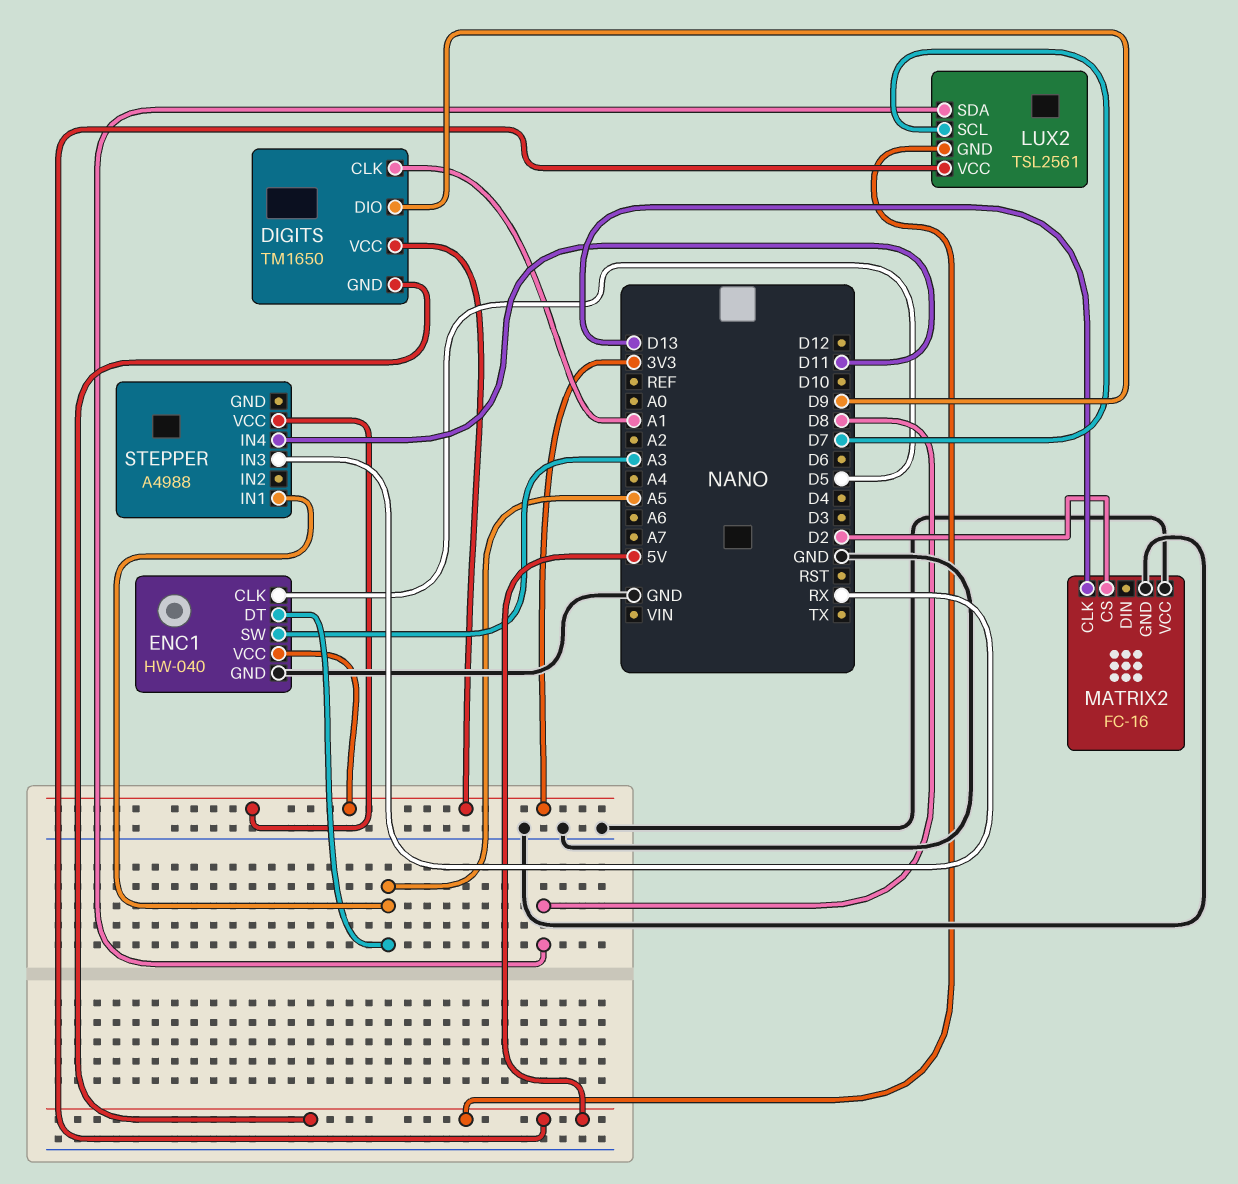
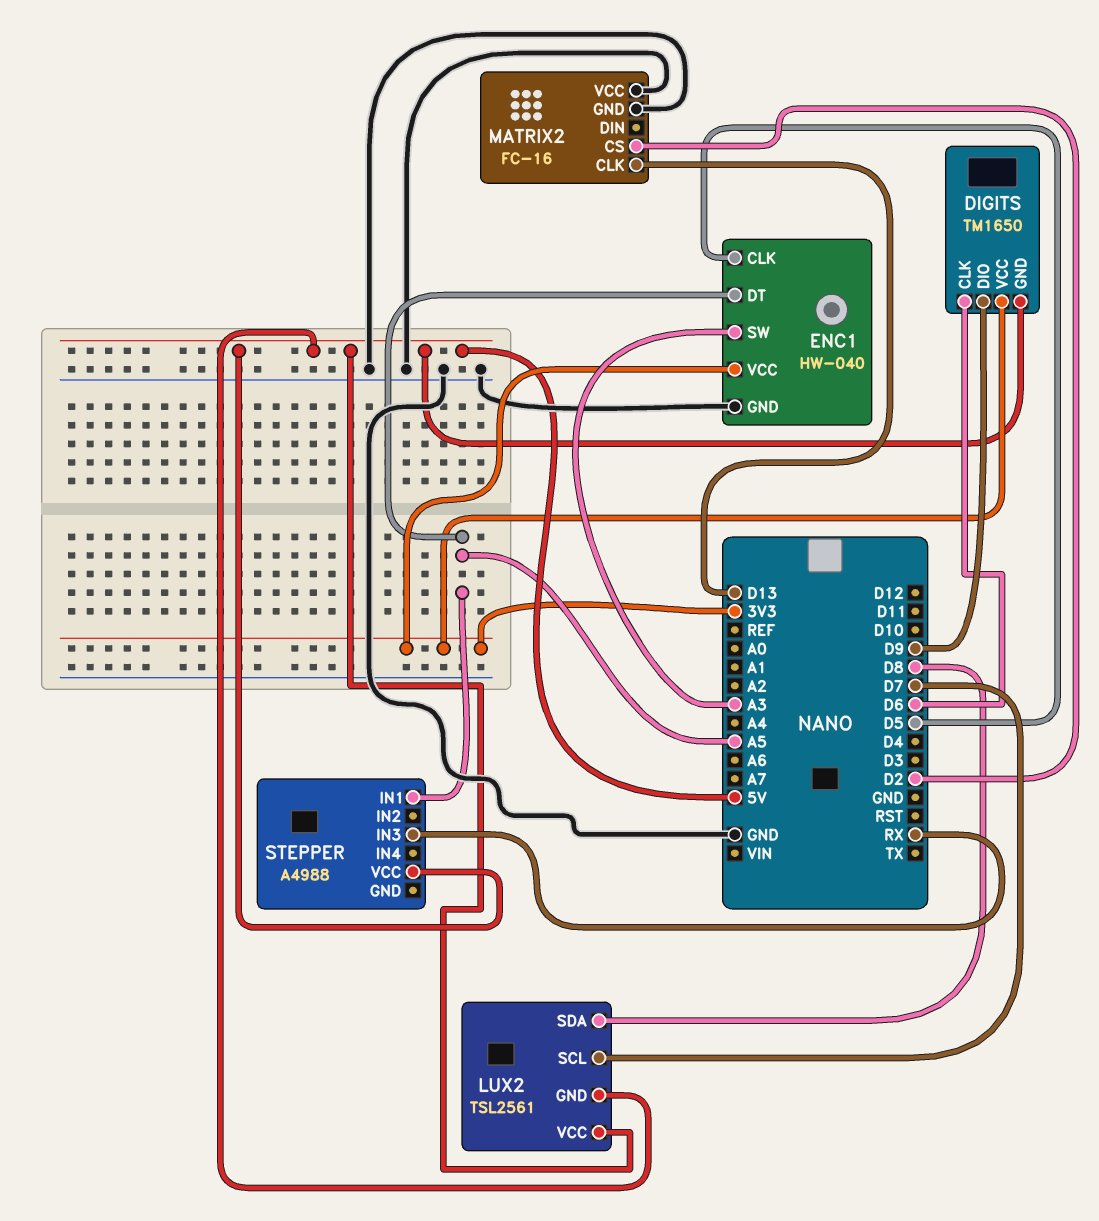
DIGITS pin CLK: A1 -> D6
STEPPER pin IN4: D11 -> none
STEPPER pin VCC: 3V3 -> 5V

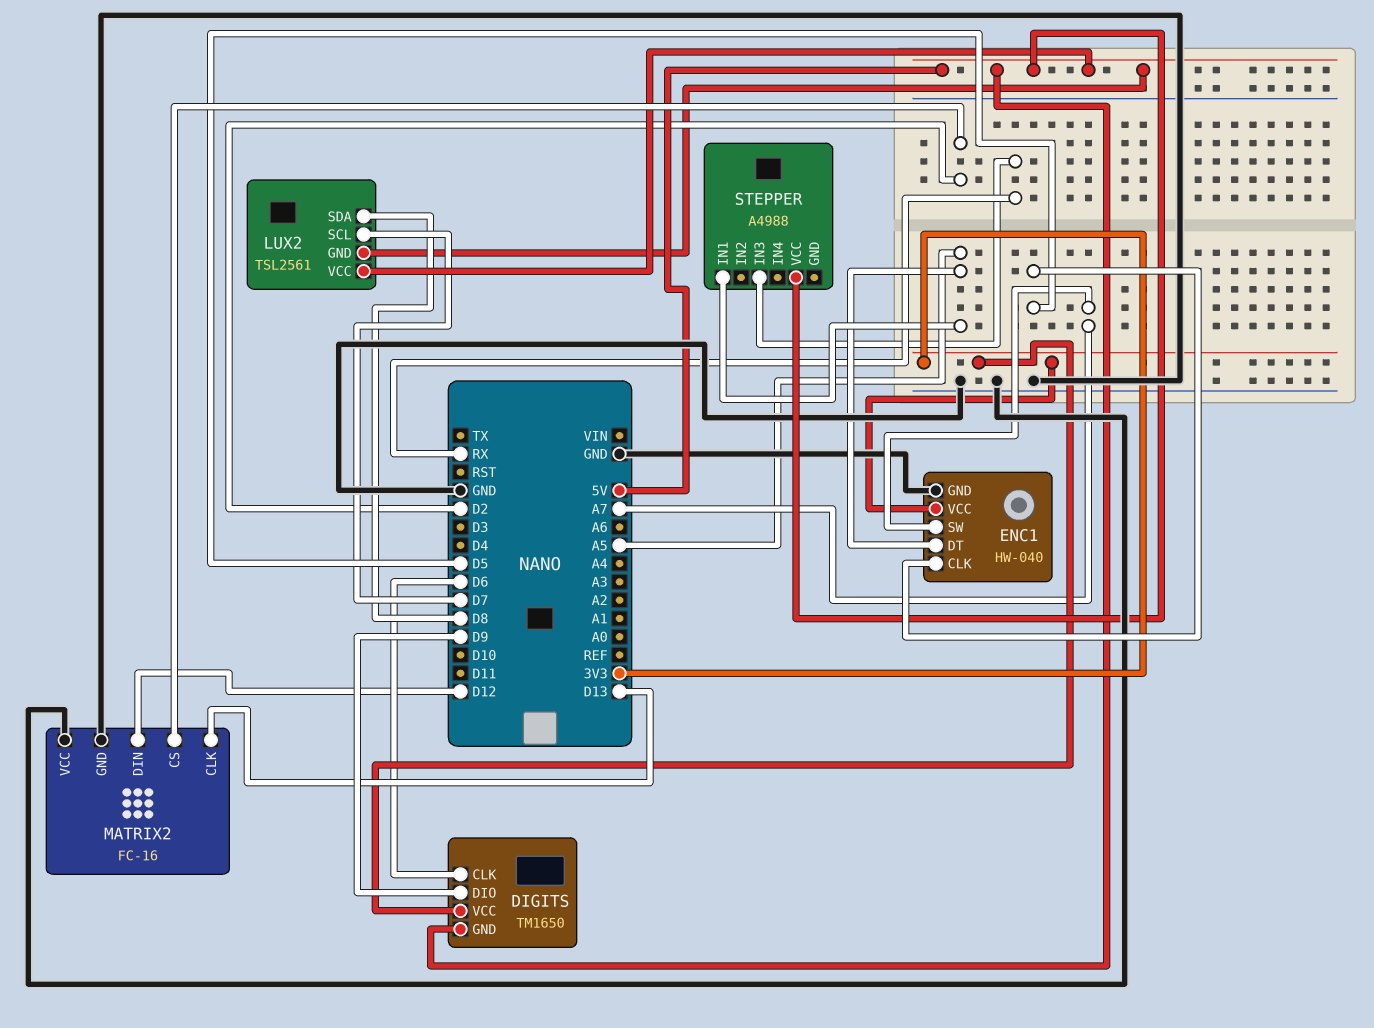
ENC1 pin SW: A3 -> A7
MATRIX2 pin DIN: none -> D12

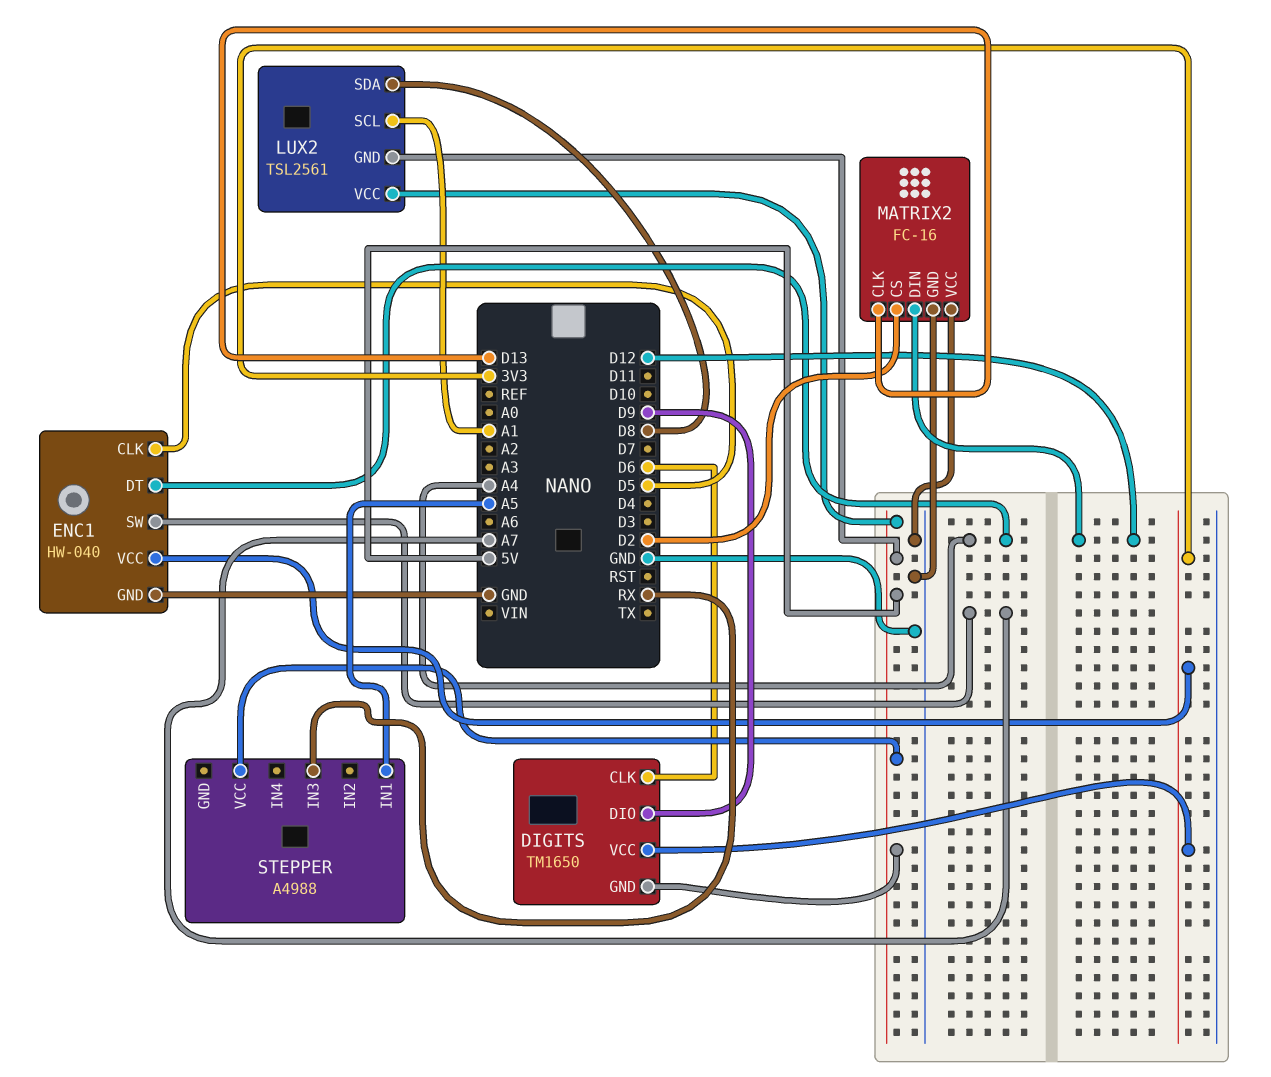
ENC1 pin DT: A5 -> A4
LUX2 pin SCL: D7 -> A1

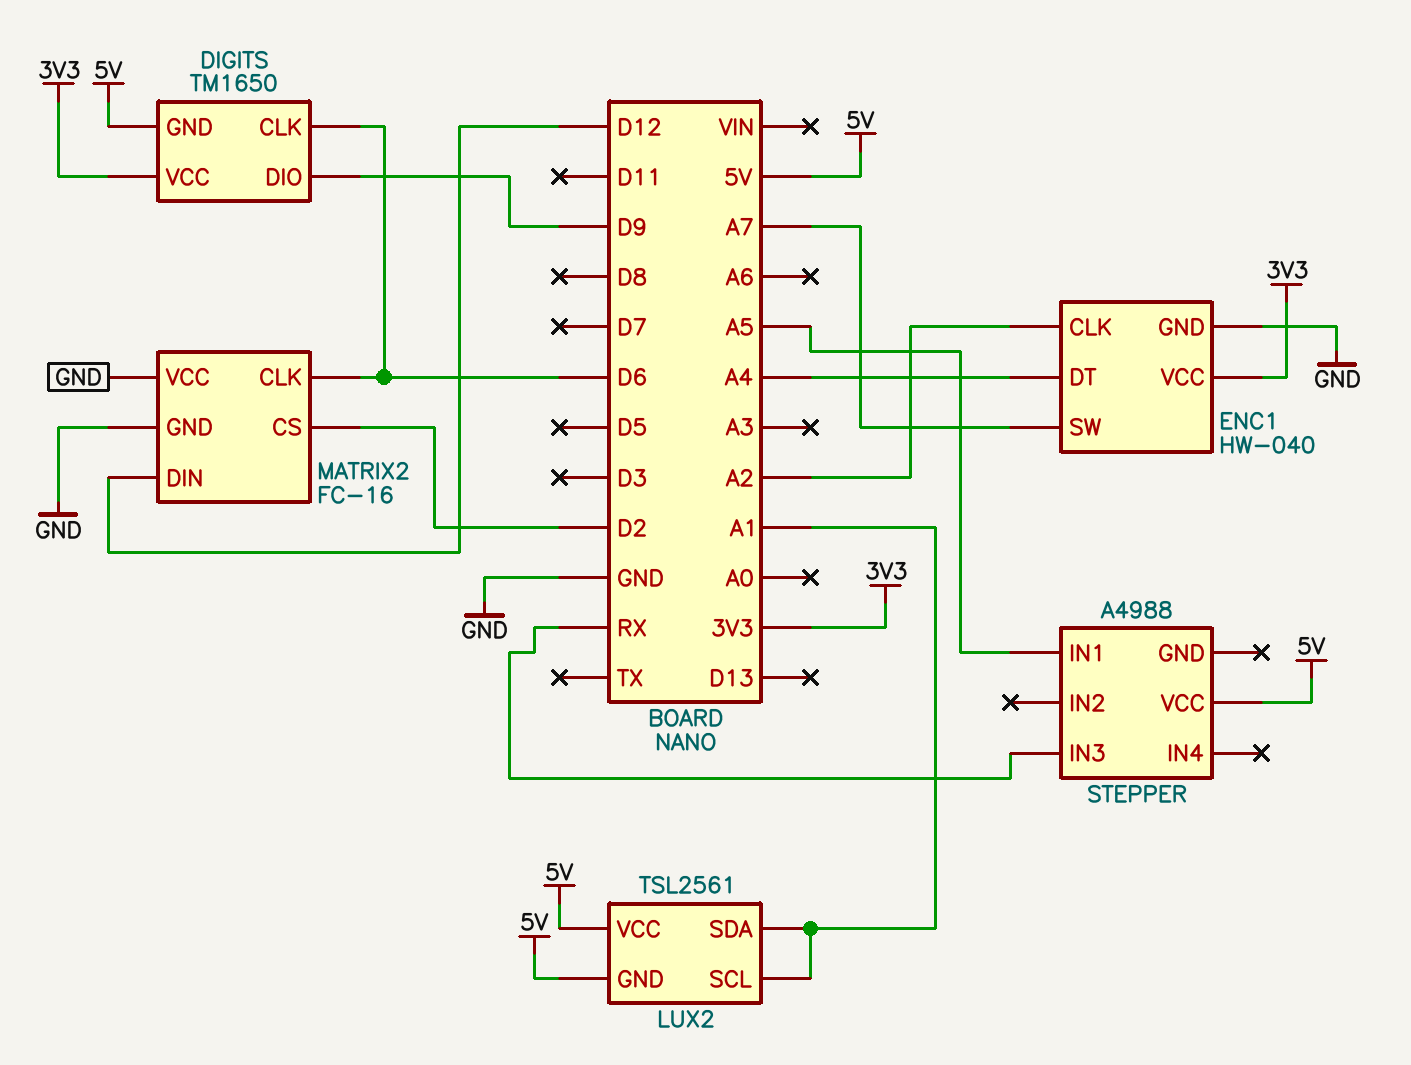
ENC1 pin CLK: D5 -> A2
LUX2 pin SDA: D8 -> A1
MATRIX2 pin CLK: D13 -> D6

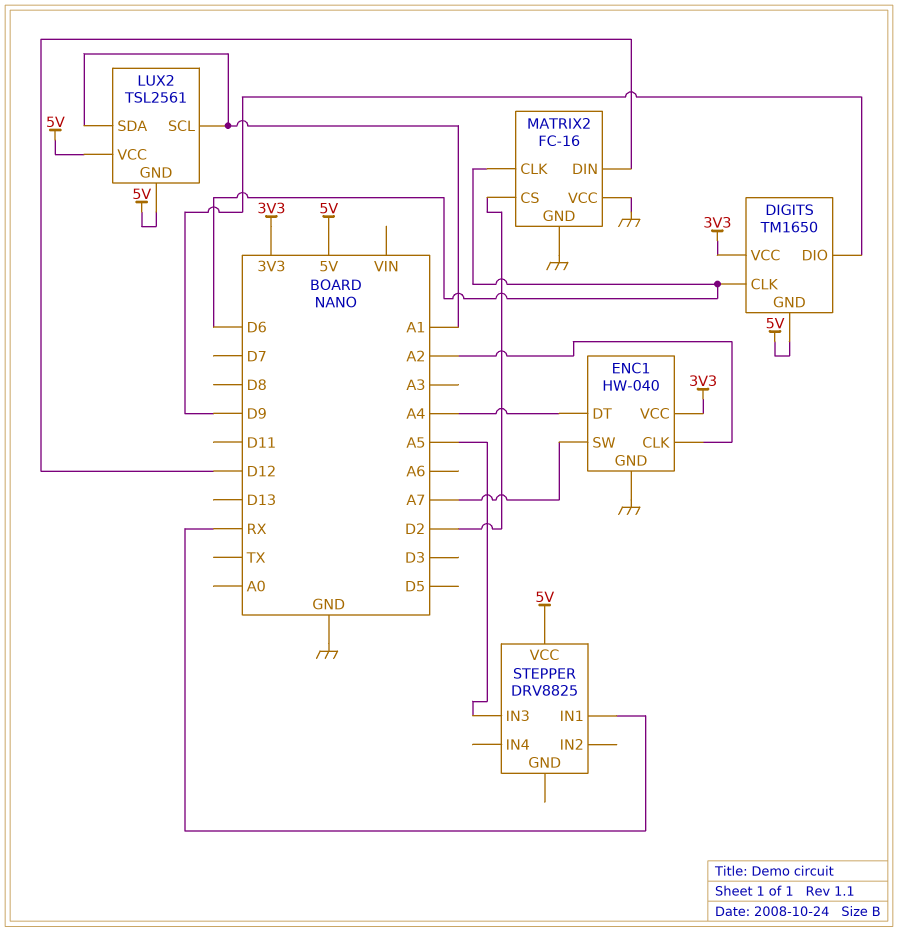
STEPPER: A4988 -> DRV8825
STEPPER pin IN1: A5 -> RX
STEPPER pin IN3: RX -> A5

